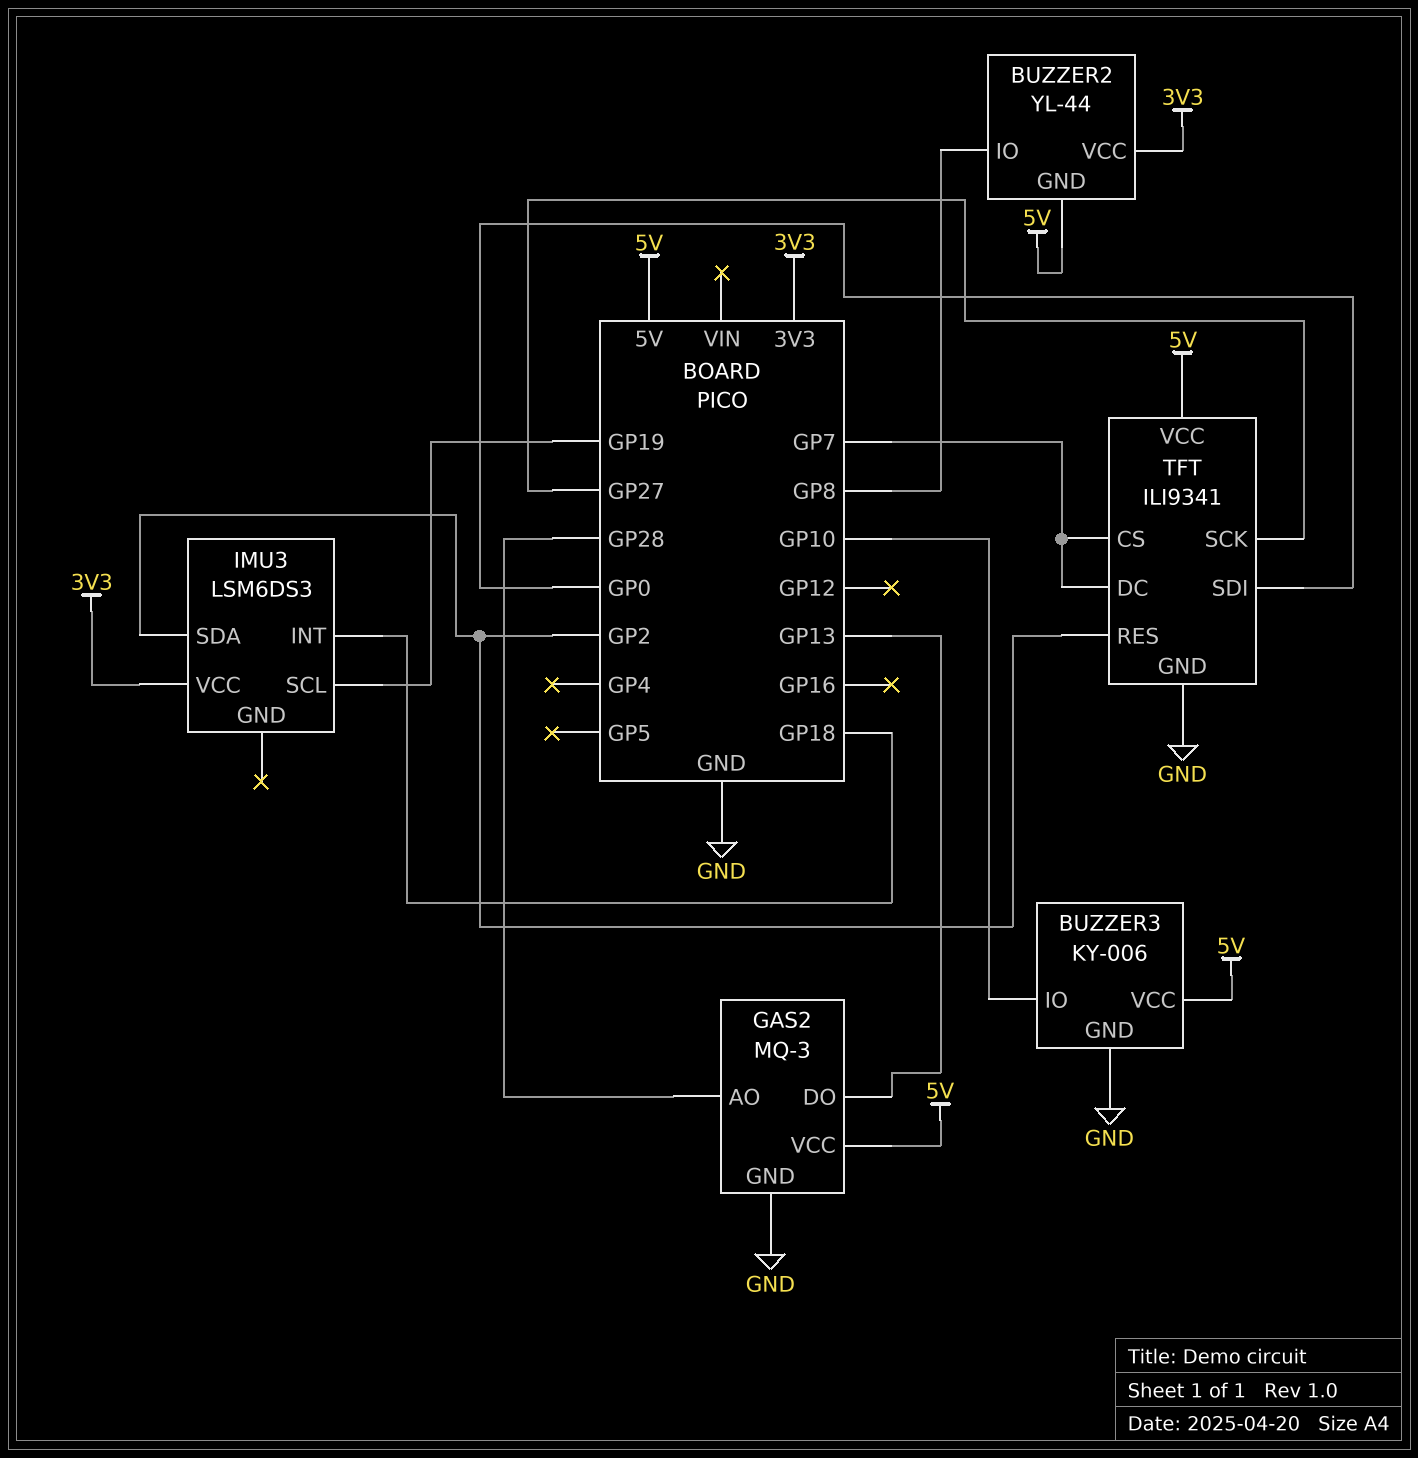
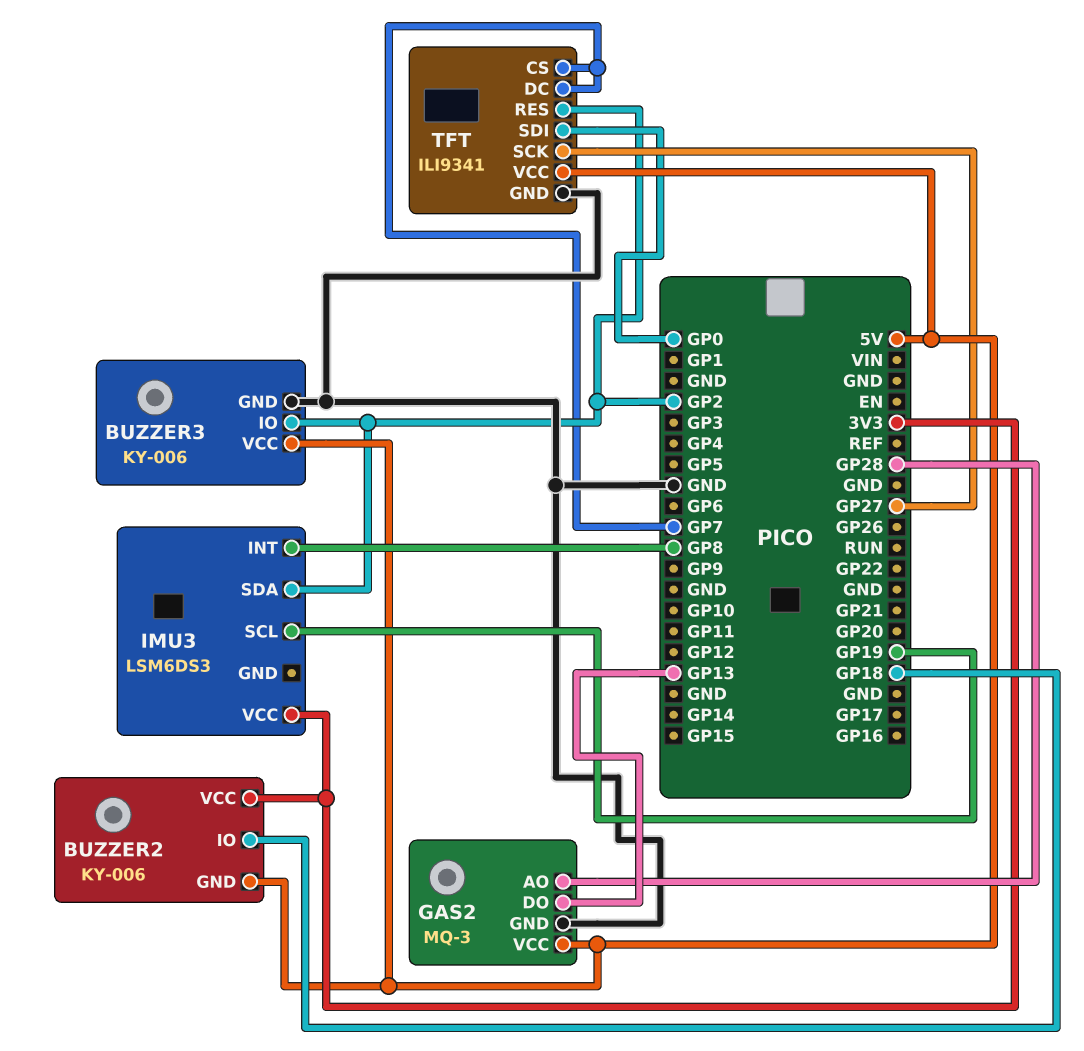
BUZZER2: YL-44 -> KY-006
BUZZER2 pin IO: GP8 -> GP18
BUZZER3 pin IO: GP10 -> GP2
IMU3 pin INT: GP18 -> GP8

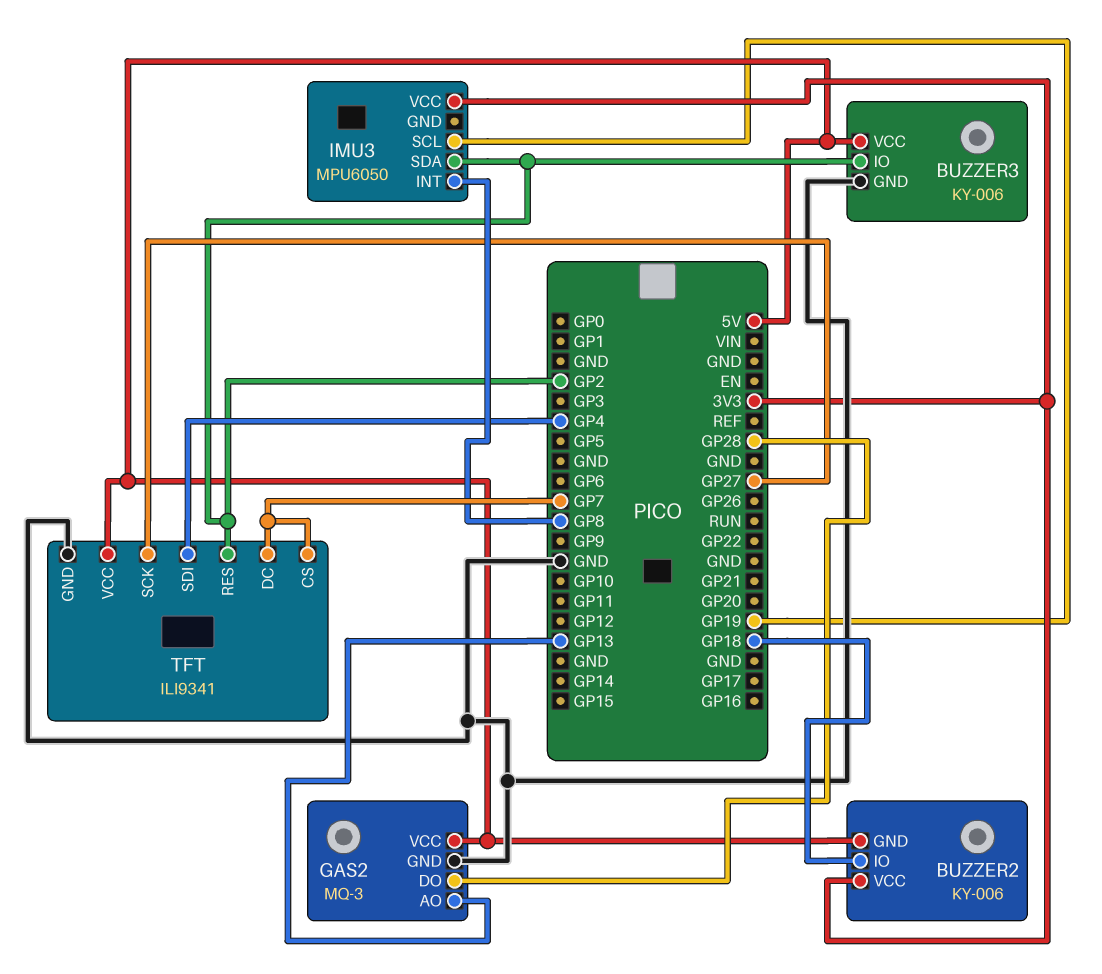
GAS2 pin AO: GP28 -> GP13
GAS2 pin DO: GP13 -> GP28
IMU3: LSM6DS3 -> MPU6050
TFT pin SDI: GP0 -> GP4

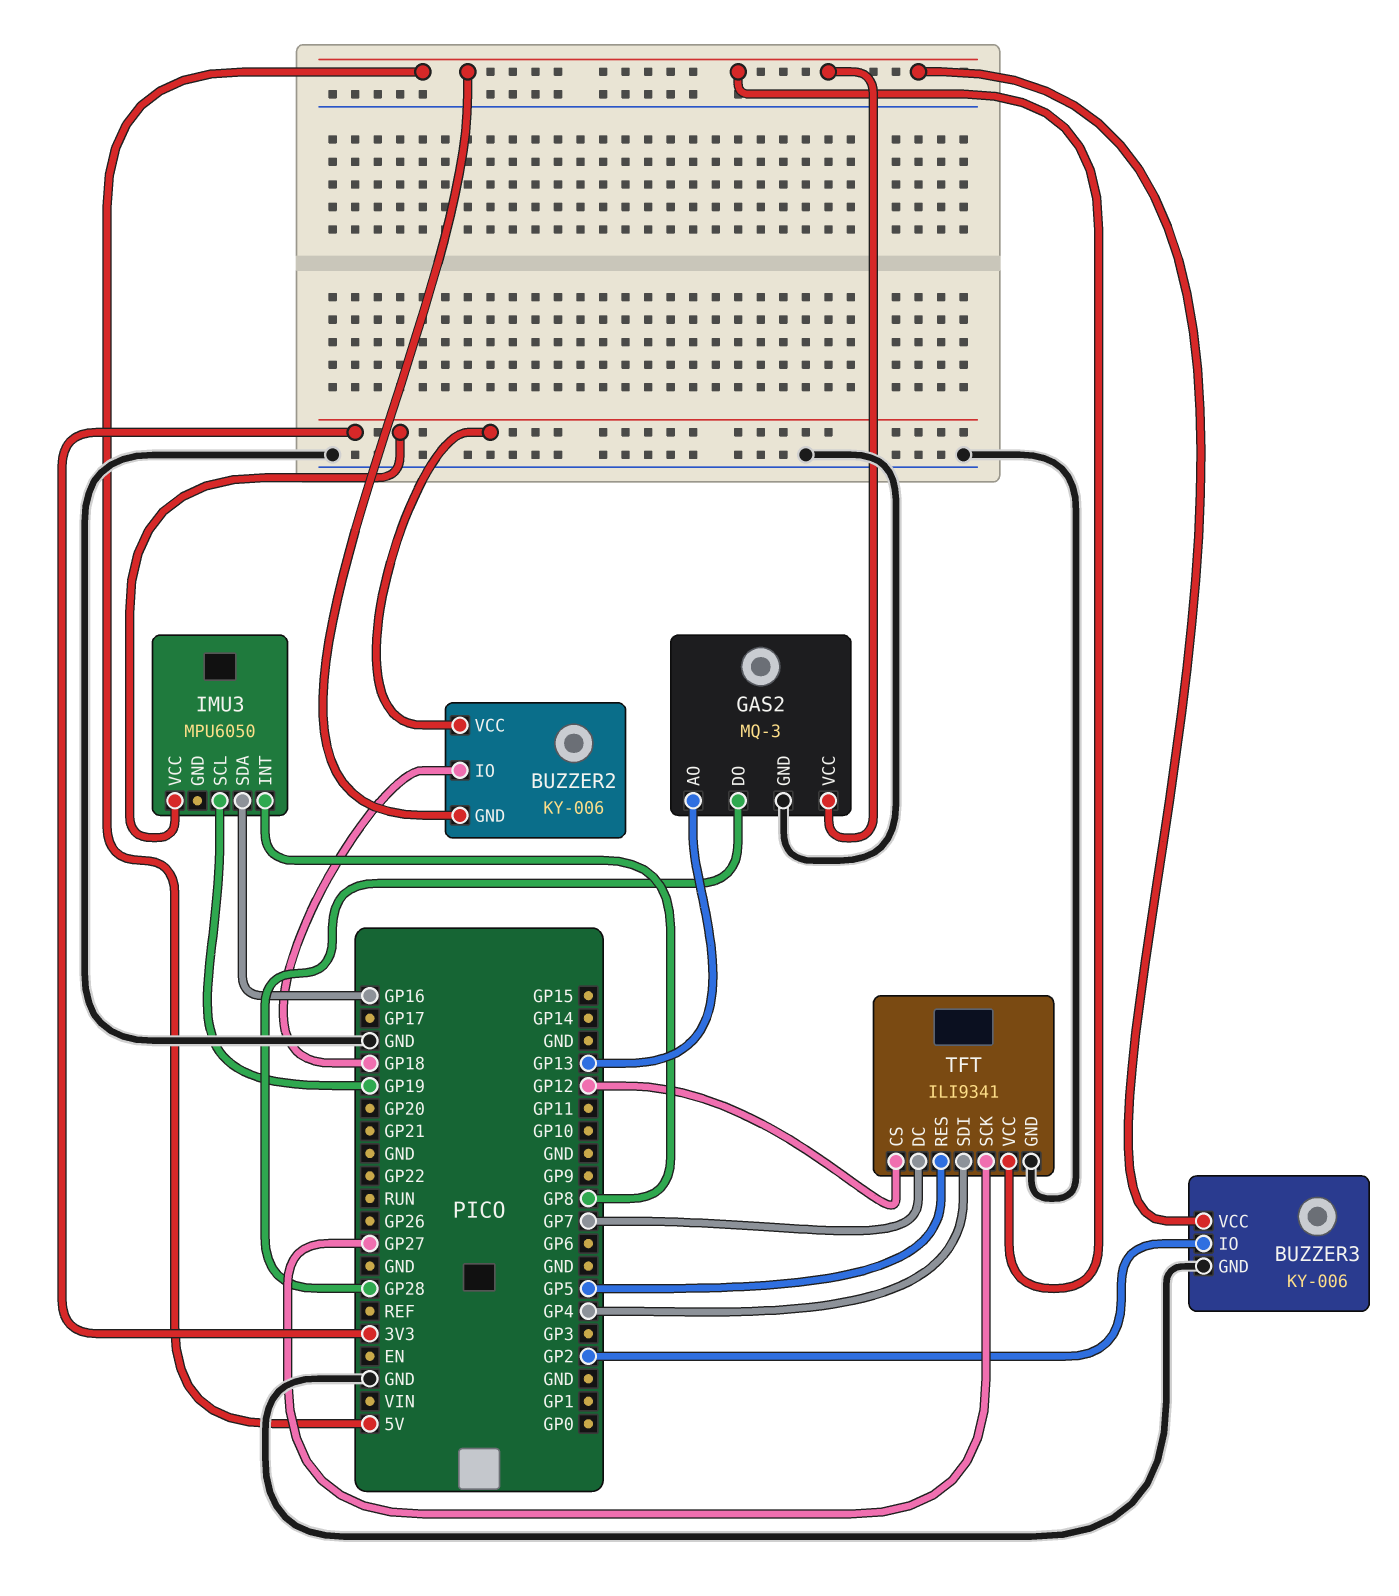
IMU3 pin SDA: GP2 -> GP16
TFT pin CS: GP7 -> GP12
TFT pin RES: GP2 -> GP5

